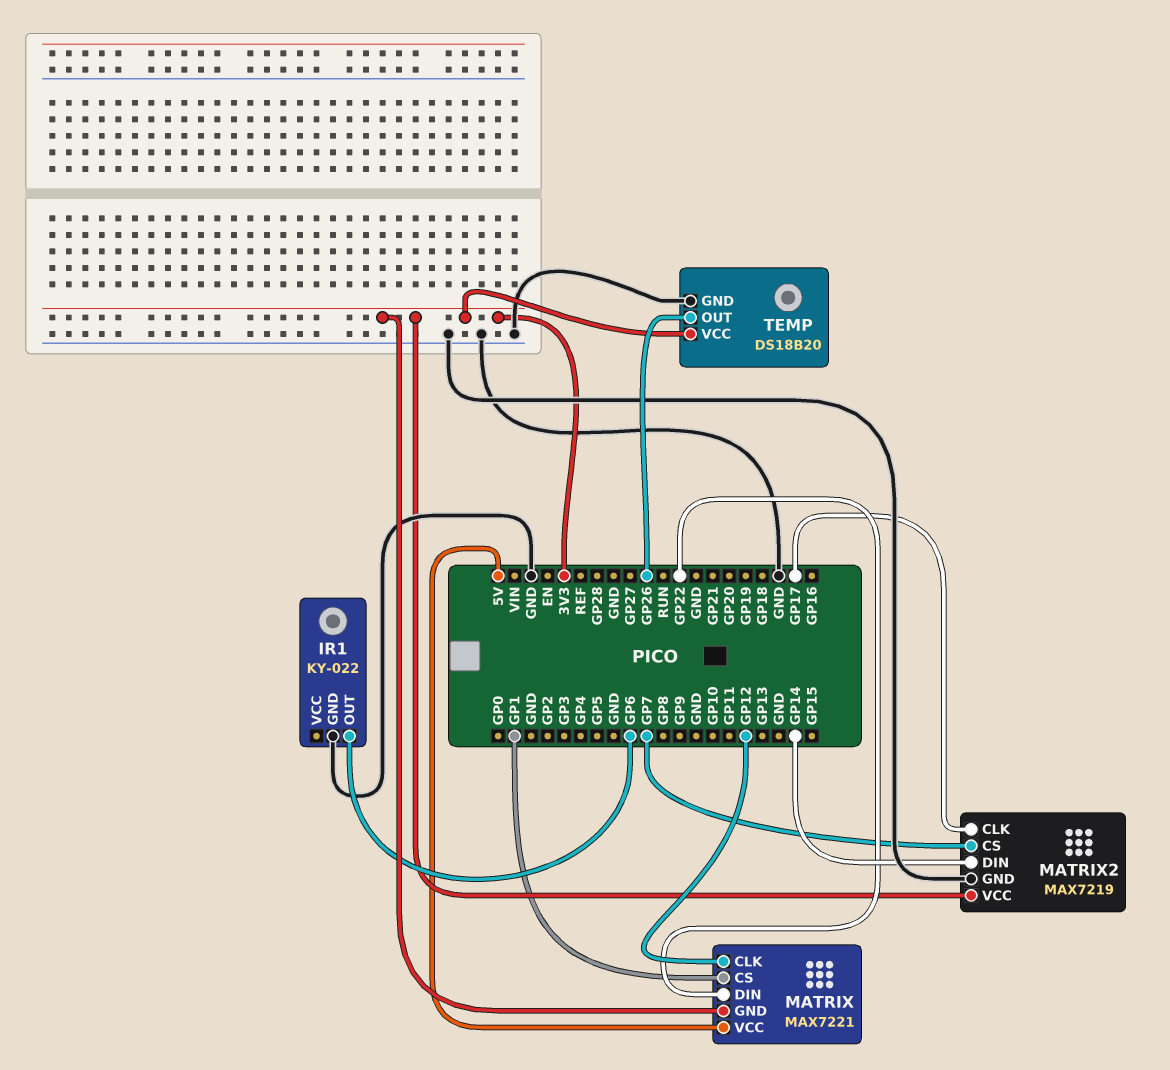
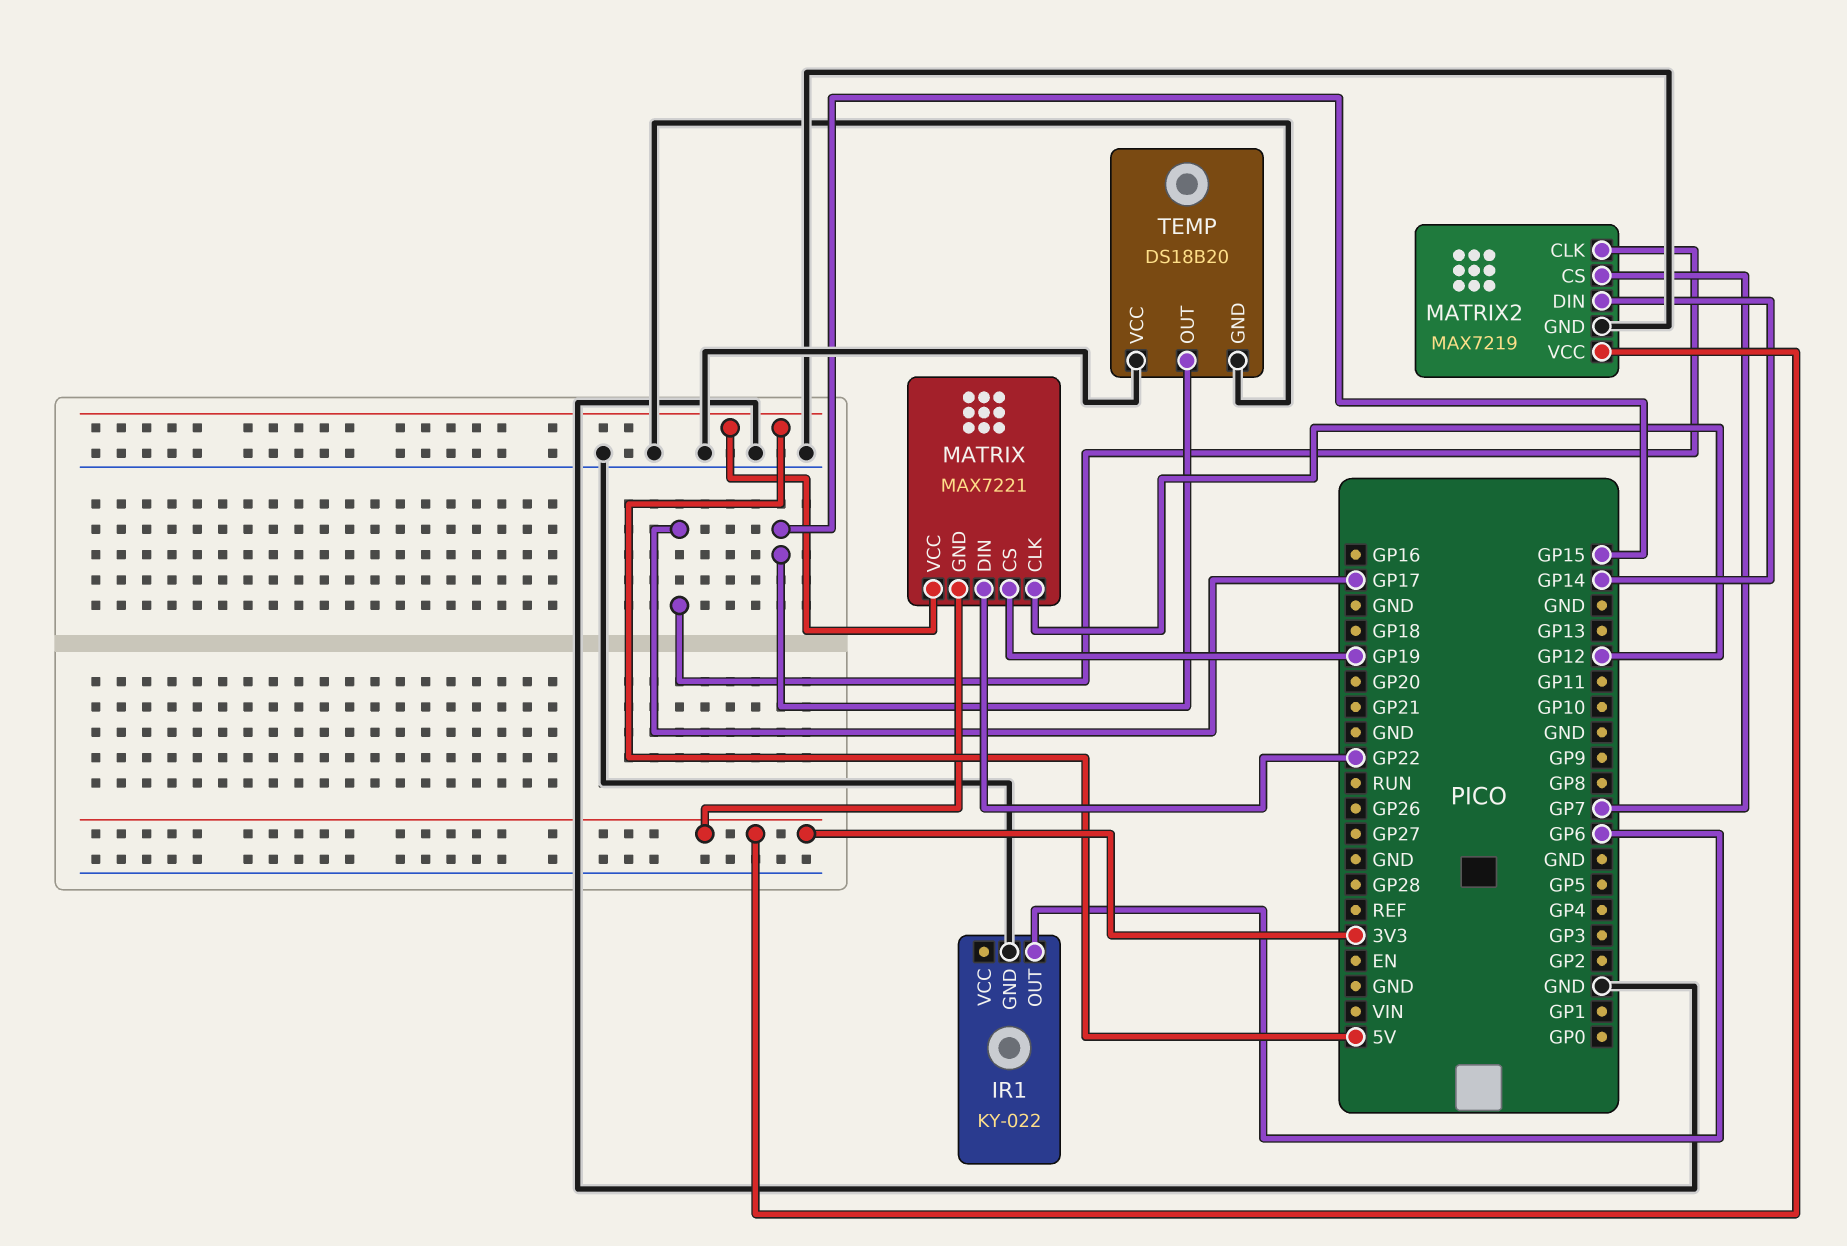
MATRIX pin CS: GP1 -> GP19
TEMP pin OUT: GP26 -> GP15
TEMP pin VCC: 3V3 -> GND

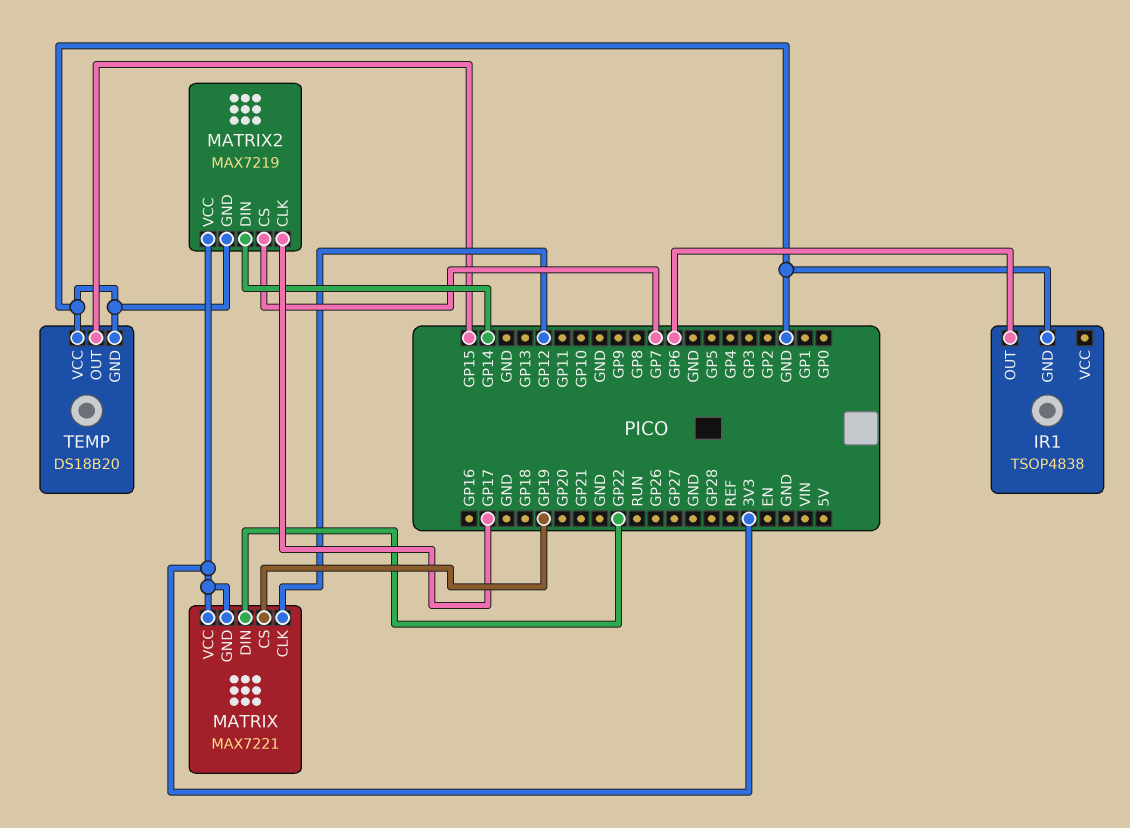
IR1: KY-022 -> TSOP4838
MATRIX pin VCC: 5V -> 3V3

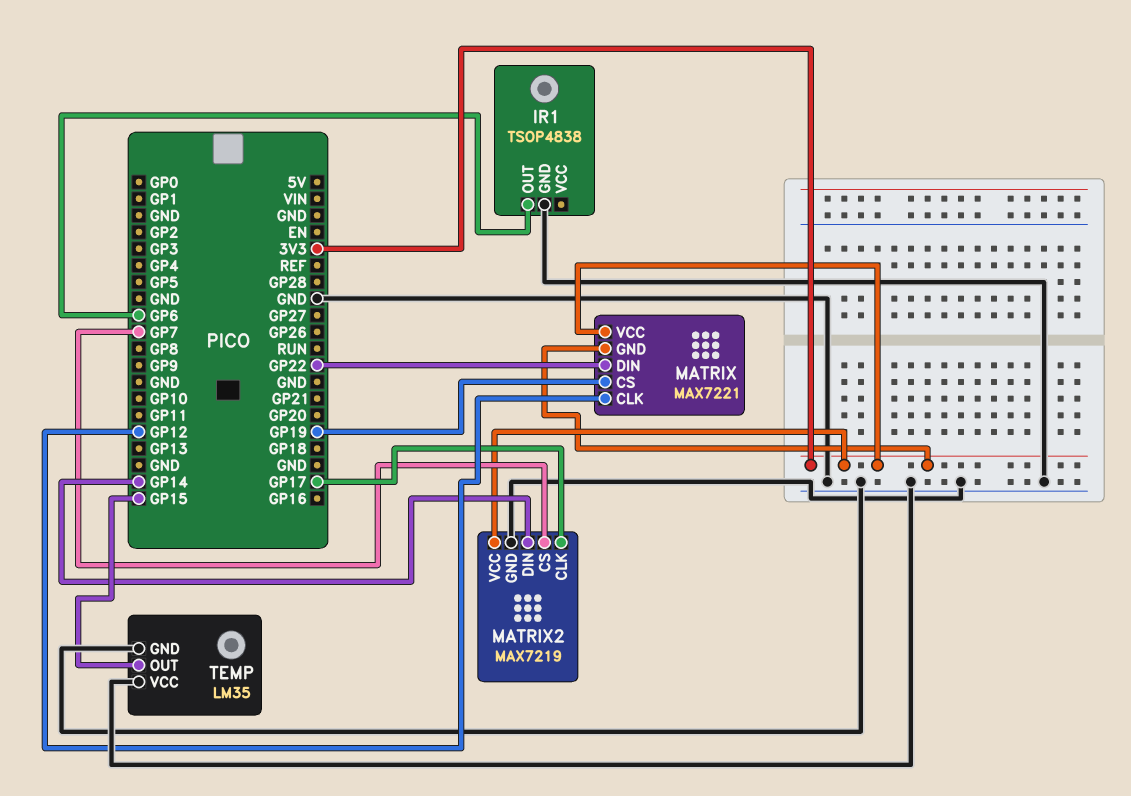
TEMP: DS18B20 -> LM35

